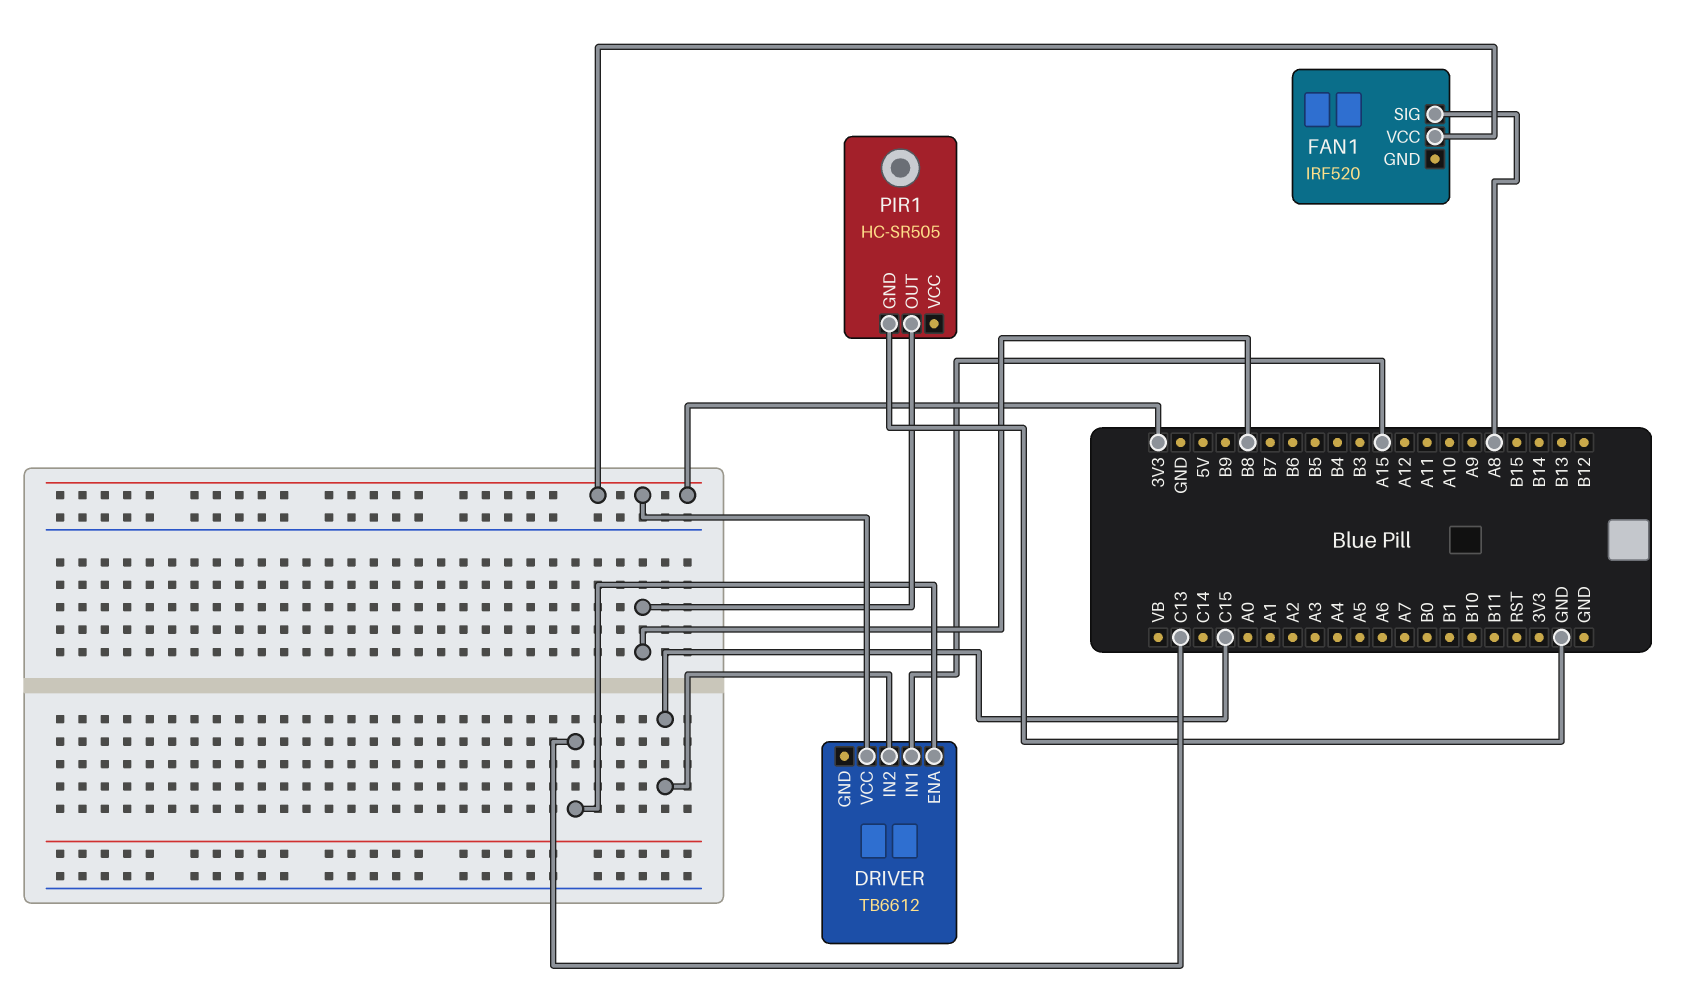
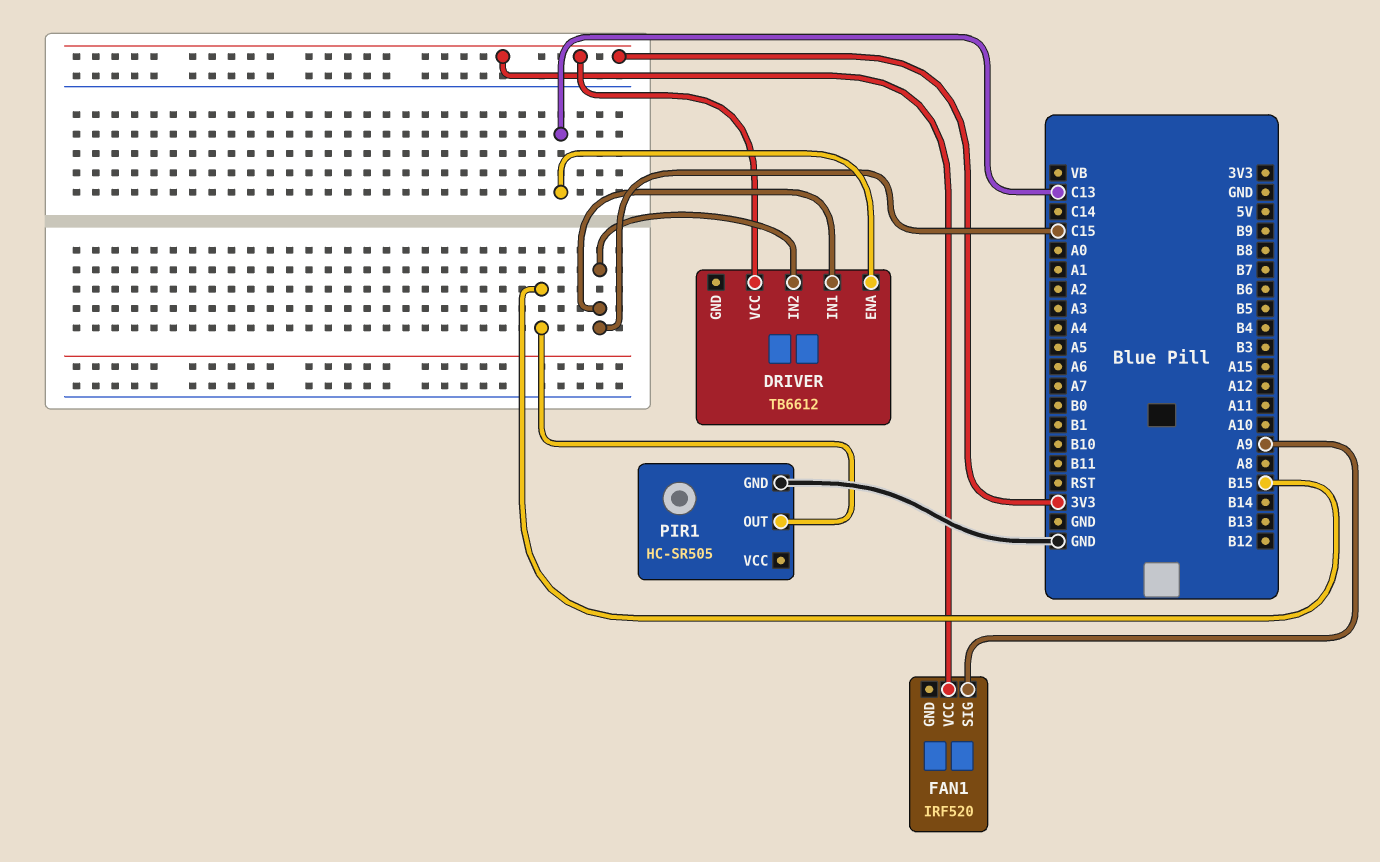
DRIVER pin IN1: A15 -> C15
FAN1 pin SIG: A8 -> A9
PIR1 pin OUT: B8 -> B15

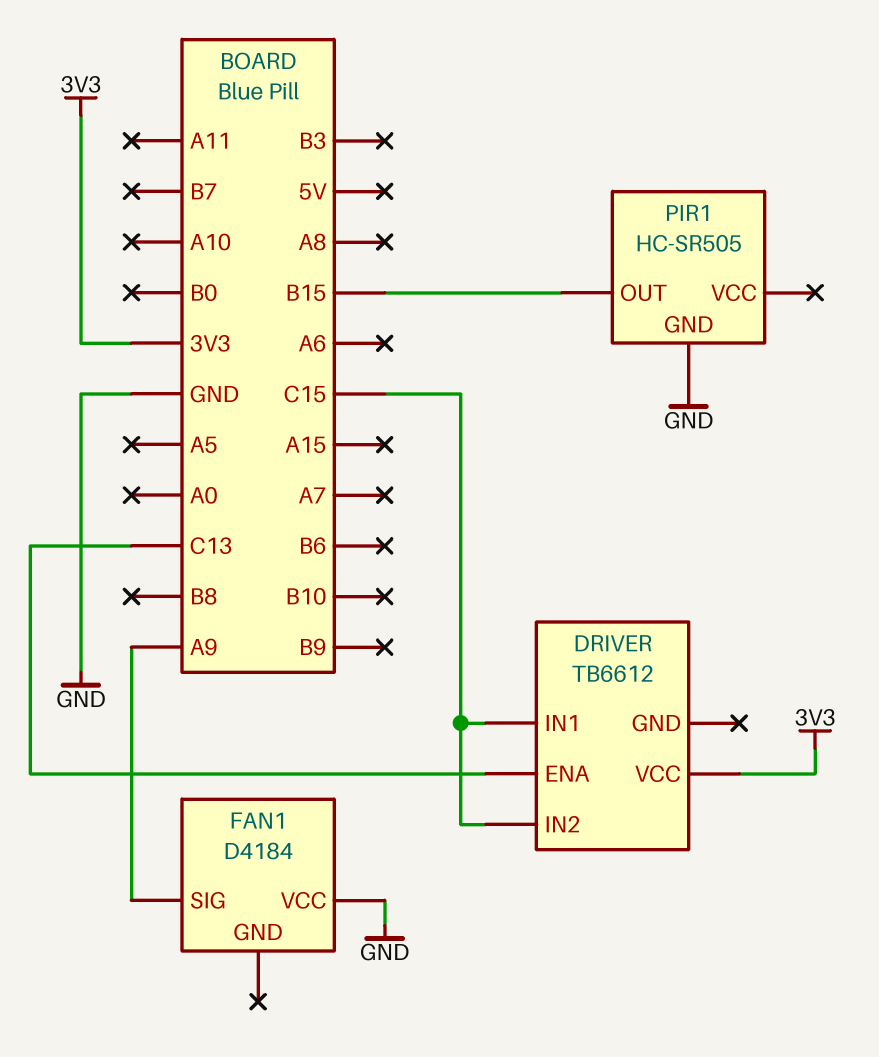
FAN1: IRF520 -> D4184
FAN1 pin VCC: 3V3 -> GND

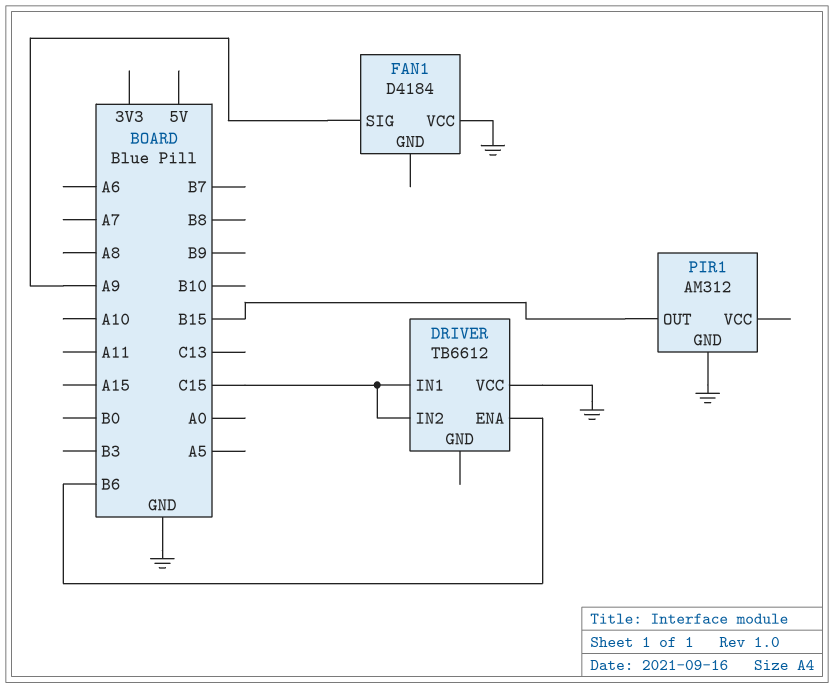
DRIVER pin ENA: C13 -> B6
DRIVER pin VCC: 3V3 -> GND
PIR1: HC-SR505 -> AM312

